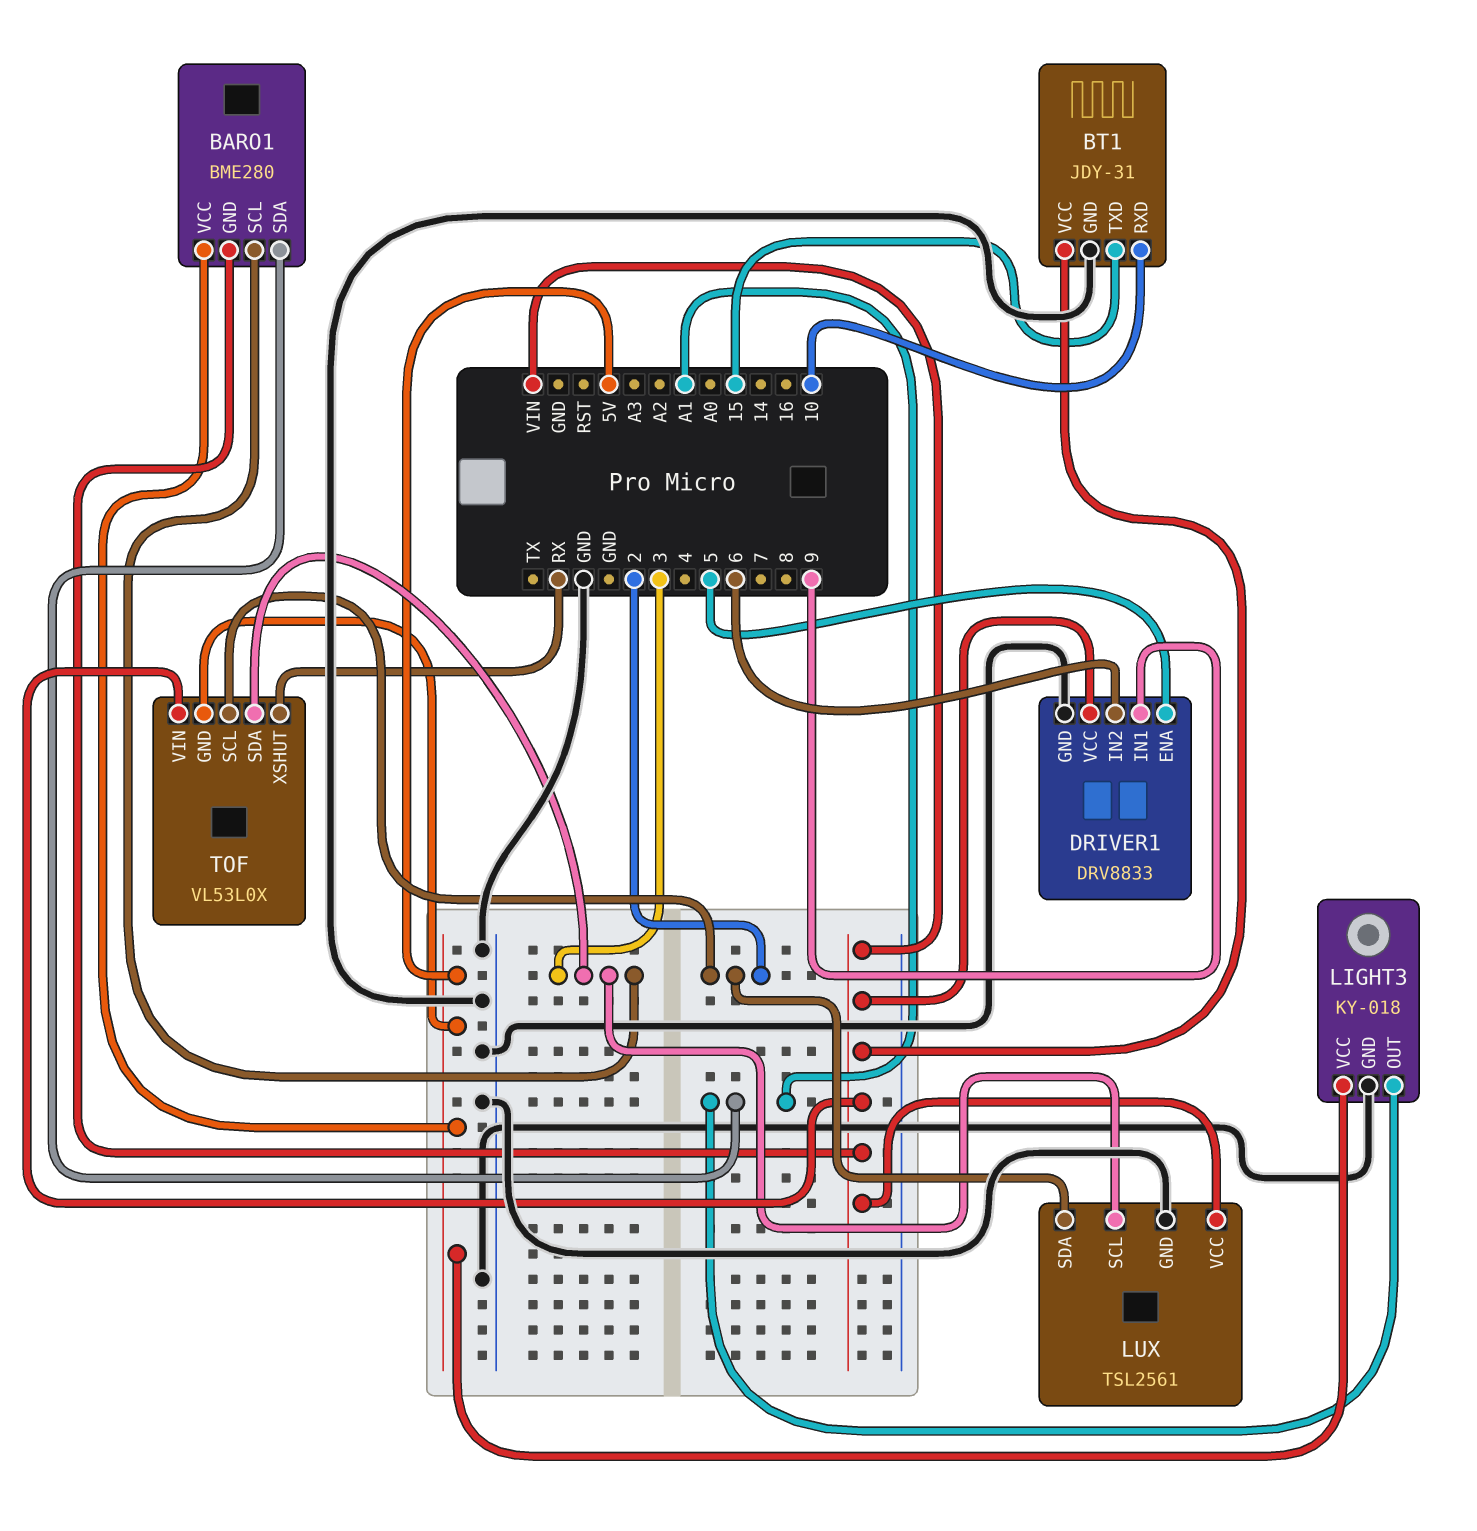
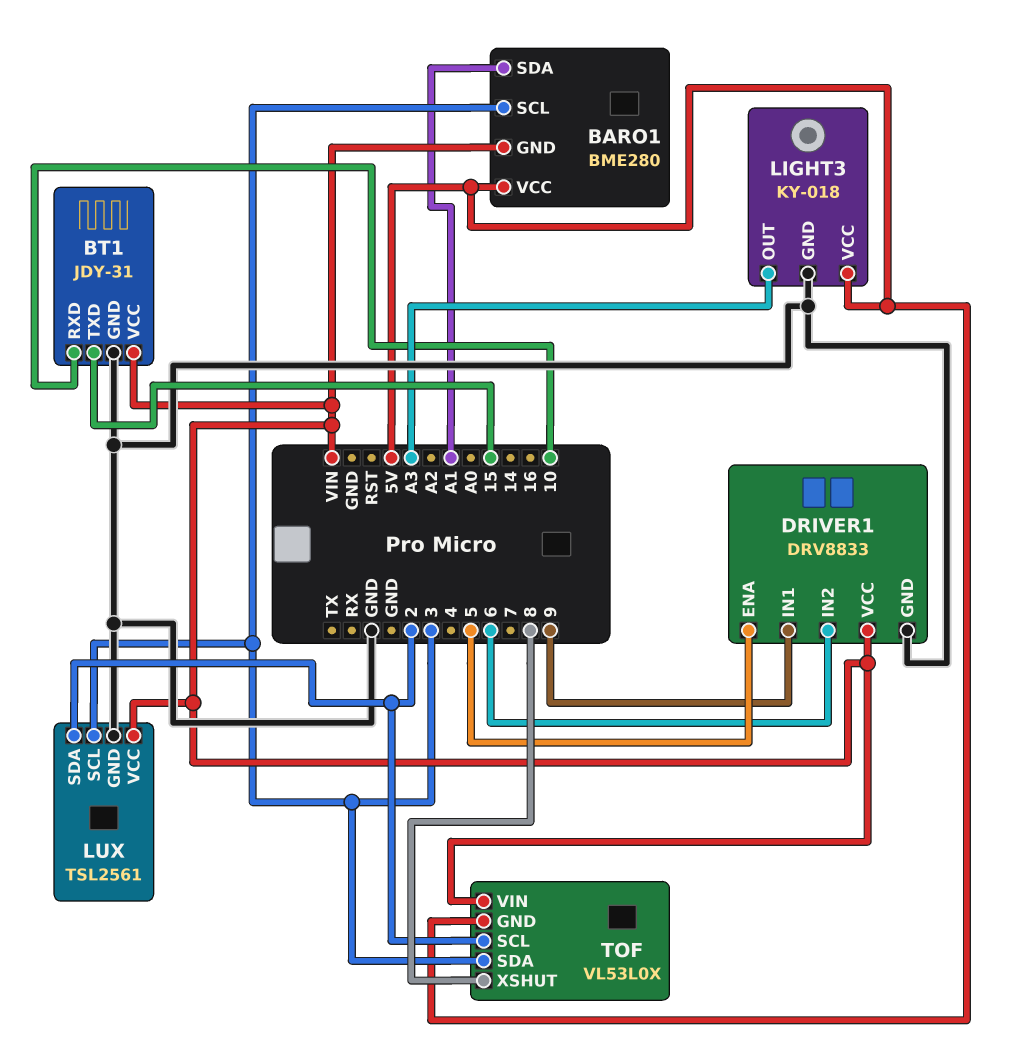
LIGHT3 pin OUT: A1 -> A3
TOF pin XSHUT: RX -> 8

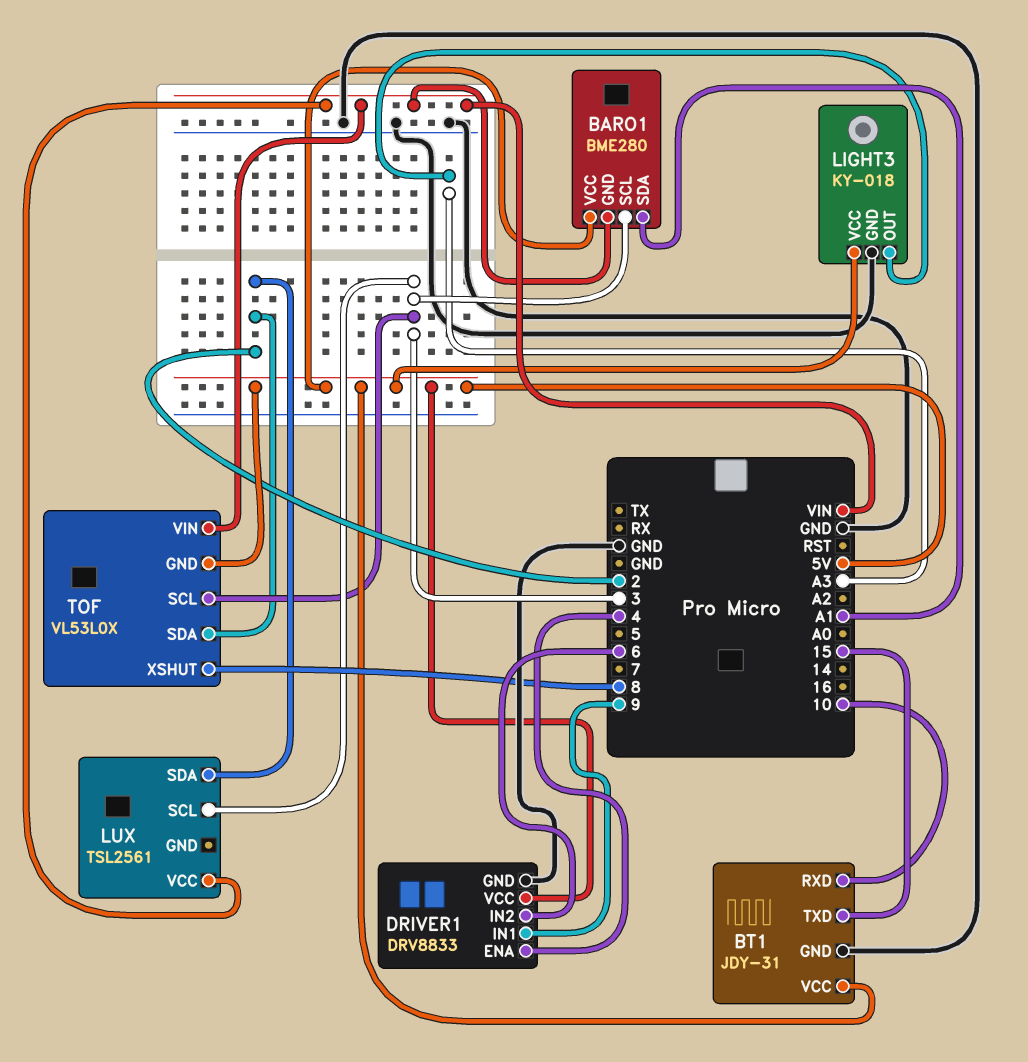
BT1 pin VCC: VIN -> 5V
DRIVER1 pin ENA: 5 -> 4
DRIVER1 pin VCC: VIN -> 5V
LUX pin GND: GND -> none
TOF pin SCL: 2 -> 3
TOF pin SDA: 3 -> 2

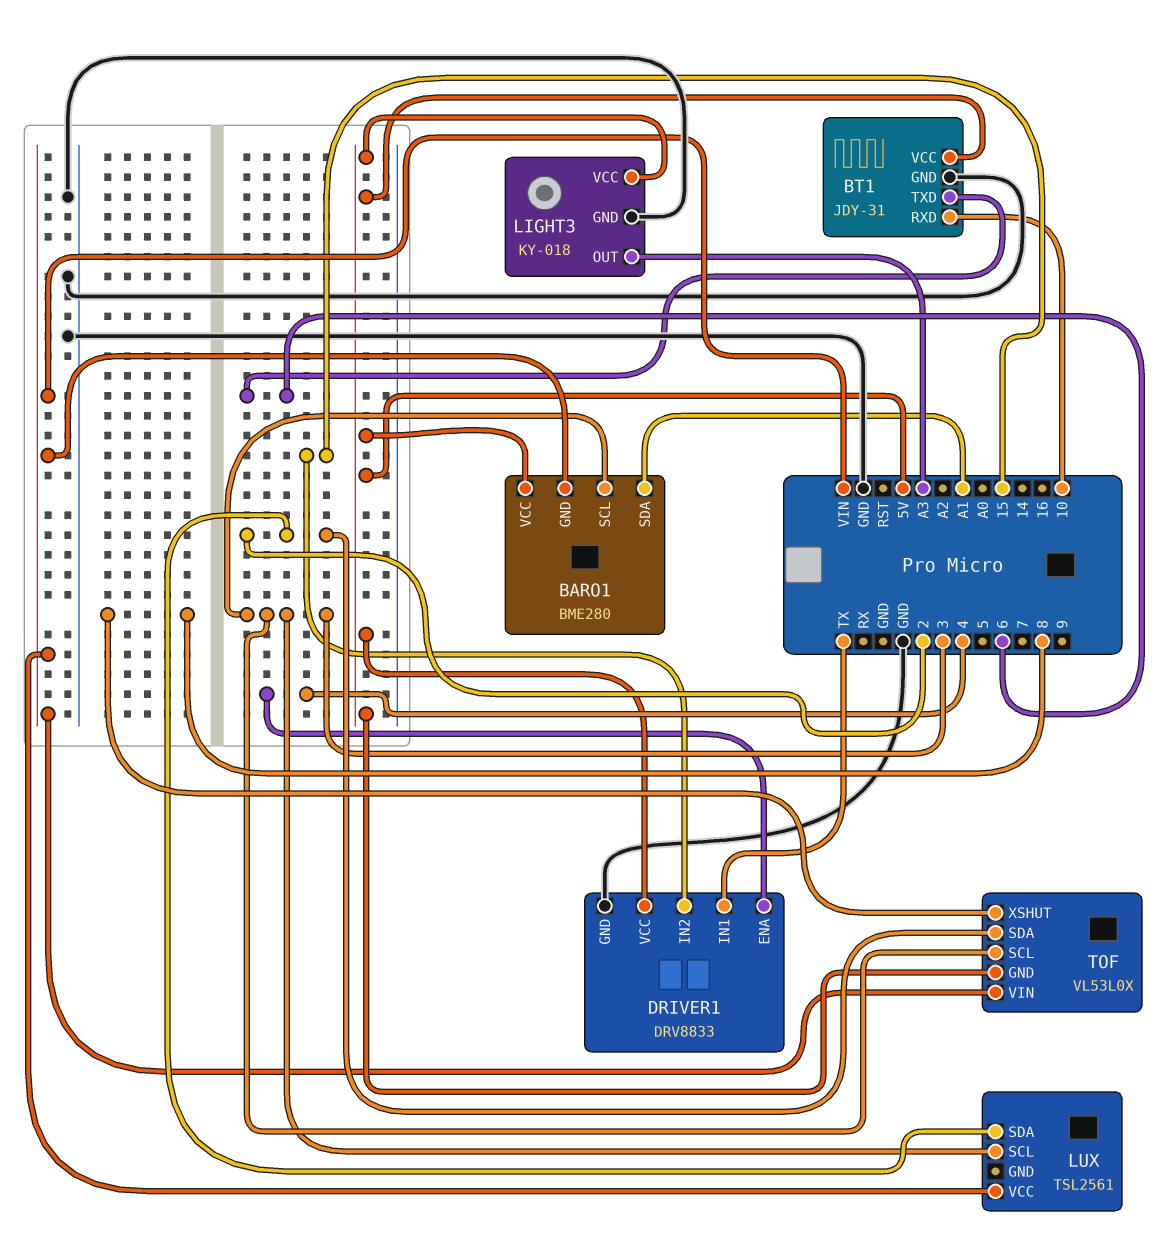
BT1 pin TXD: 15 -> 6
DRIVER1 pin IN1: 9 -> TX
DRIVER1 pin IN2: 6 -> 15

